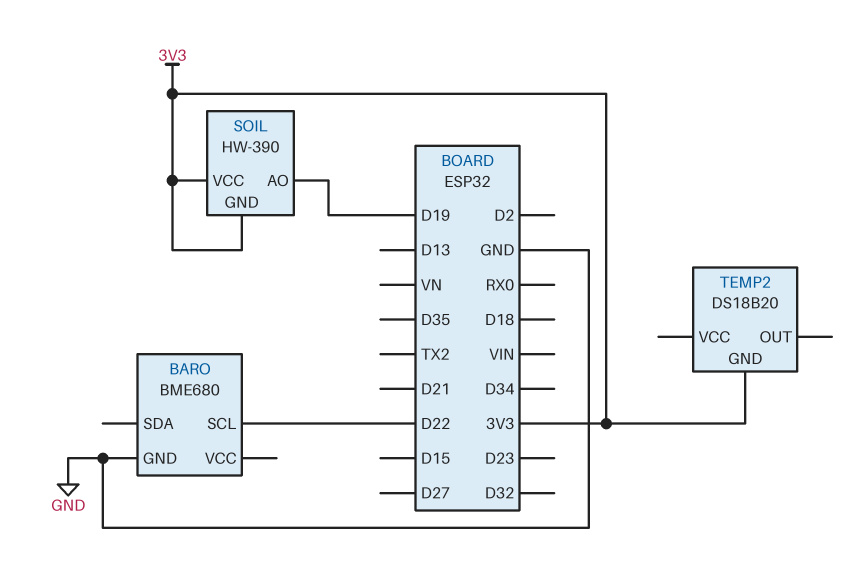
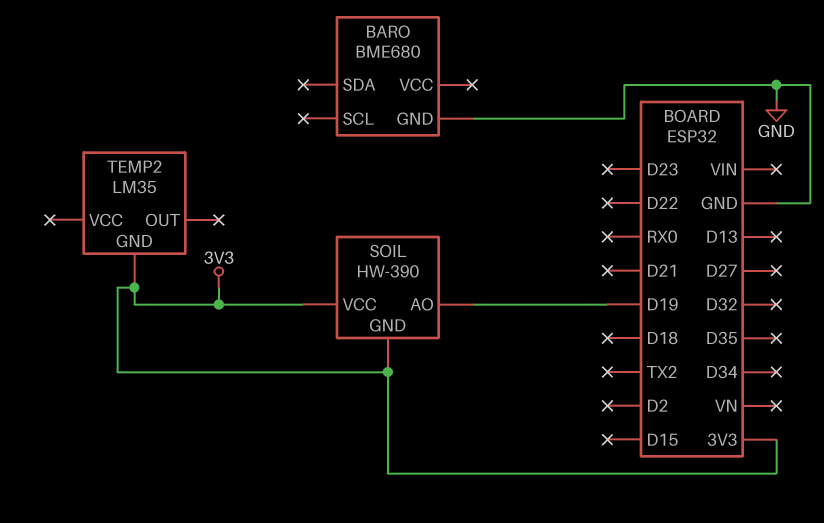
BARO pin SCL: D22 -> none
TEMP2: DS18B20 -> LM35

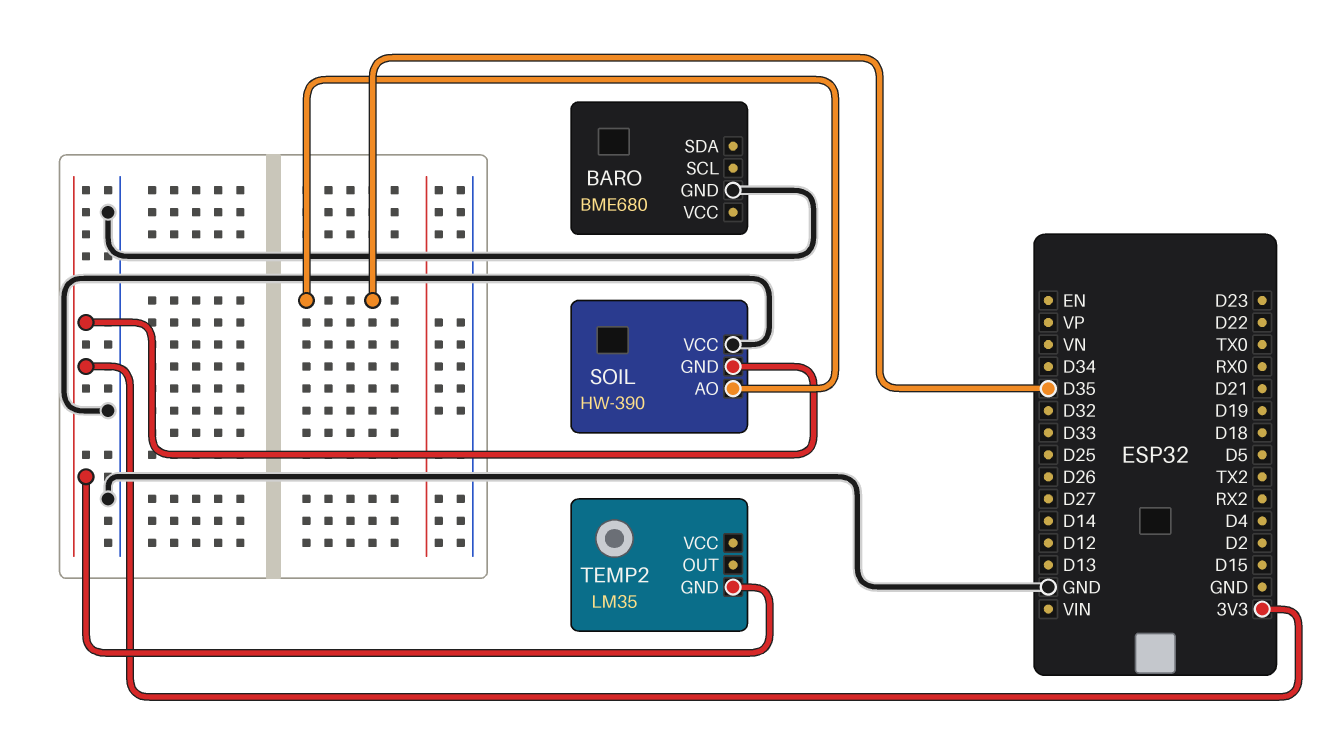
SOIL pin AO: D19 -> D35
SOIL pin VCC: 3V3 -> GND

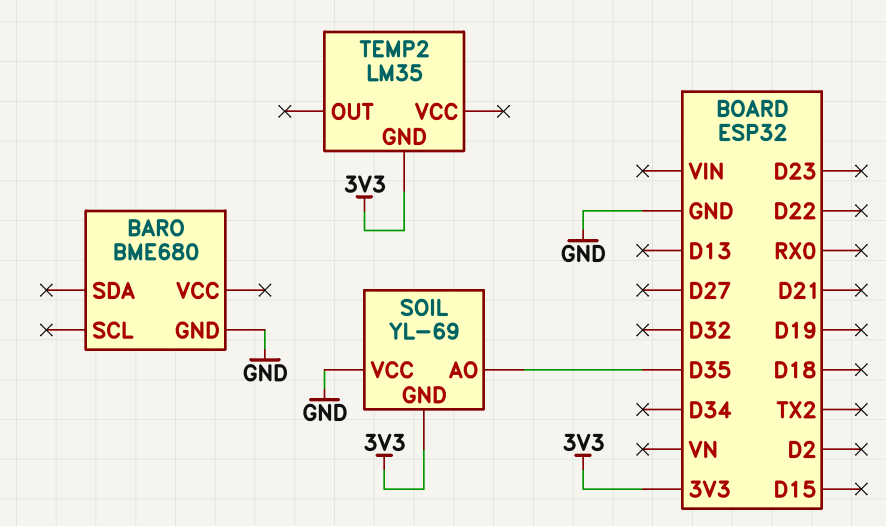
SOIL: HW-390 -> YL-69

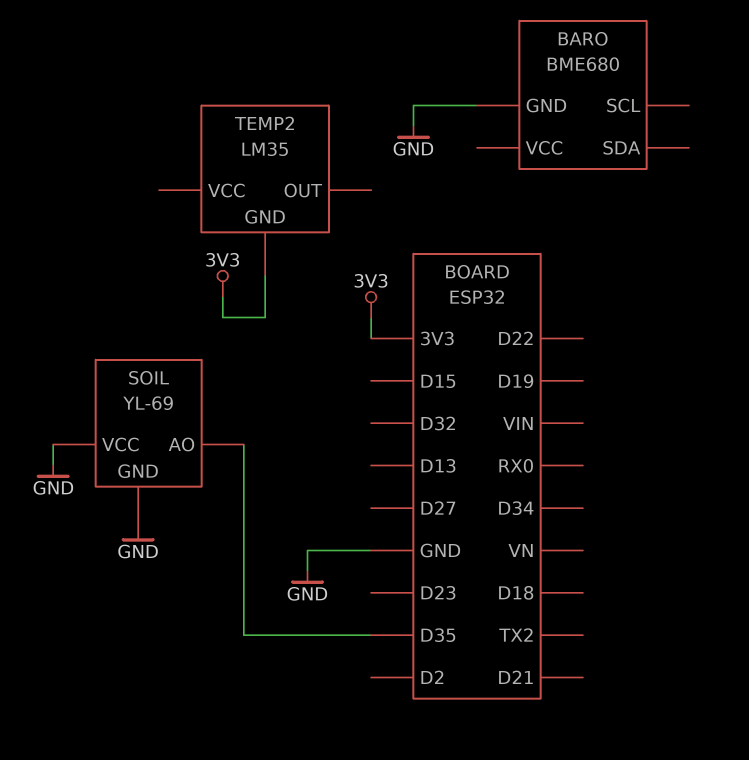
SOIL pin GND: 3V3 -> GND

